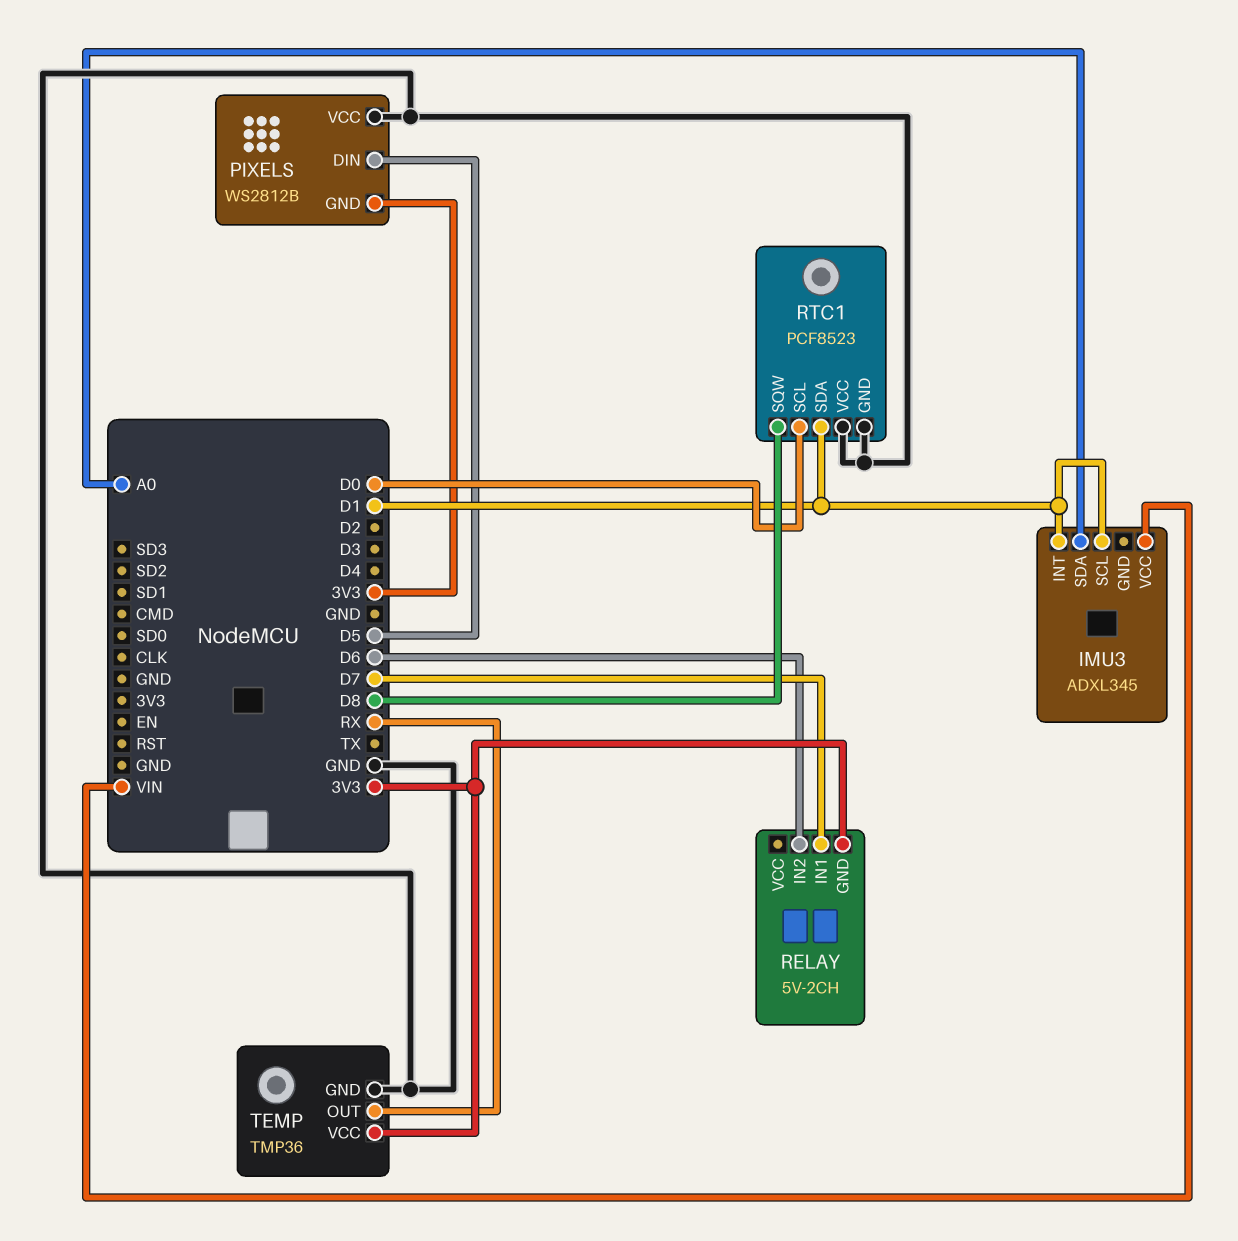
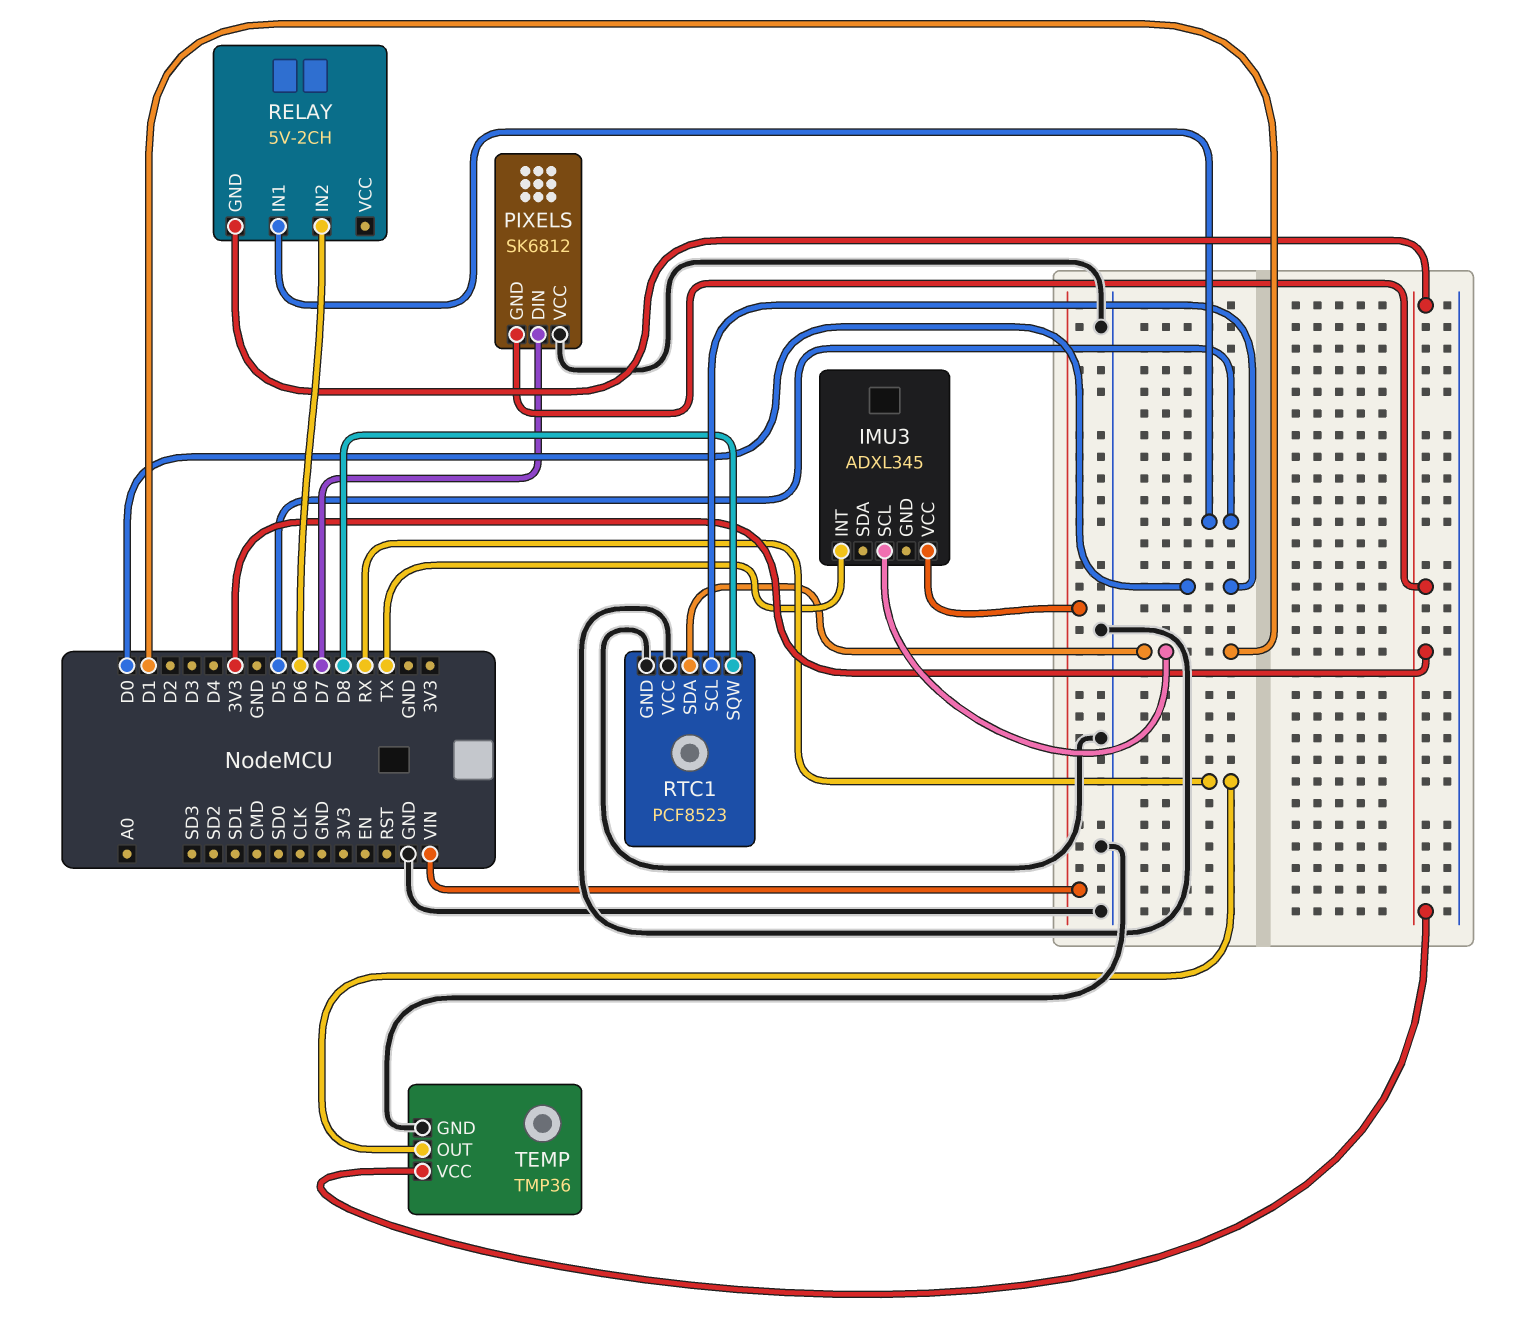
IMU3 pin INT: D1 -> TX
IMU3 pin SDA: A0 -> none
PIXELS: WS2812B -> SK6812
PIXELS pin DIN: D5 -> D7
RELAY pin IN1: D7 -> D5

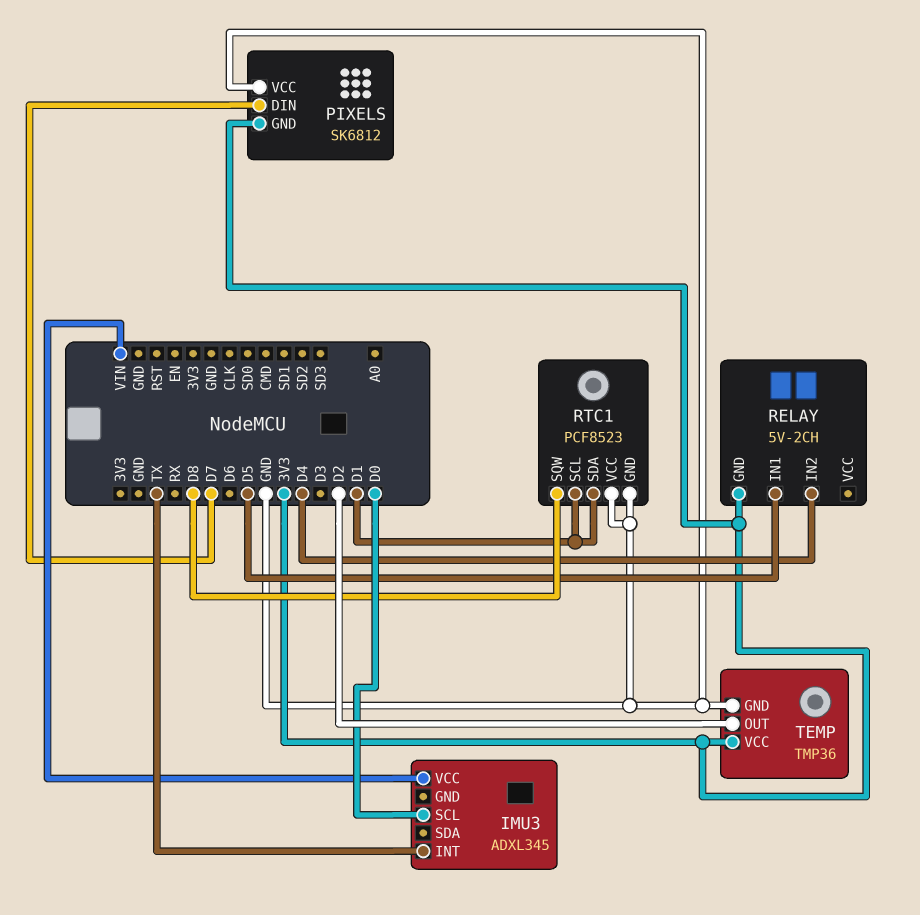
IMU3 pin SCL: D1 -> D0
RELAY pin IN2: D6 -> D4
RTC1 pin SCL: D0 -> D1
TEMP pin OUT: RX -> D2

